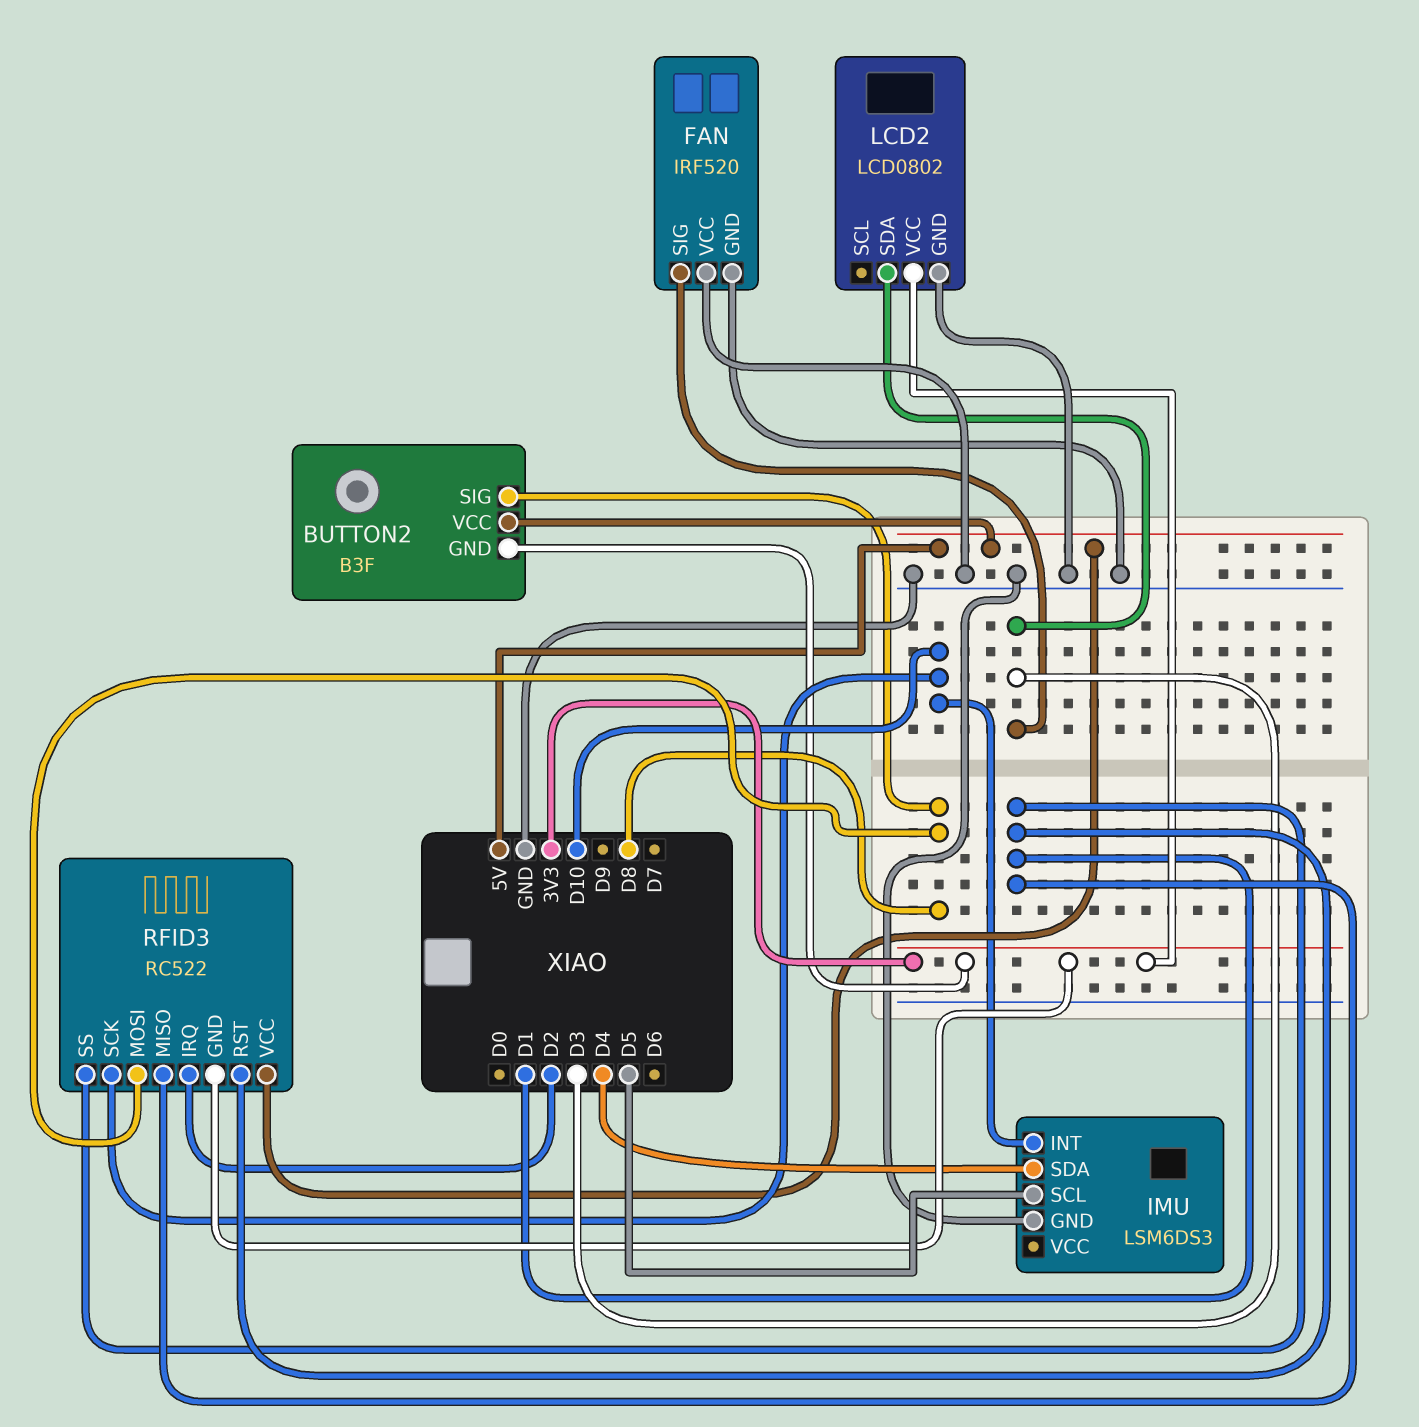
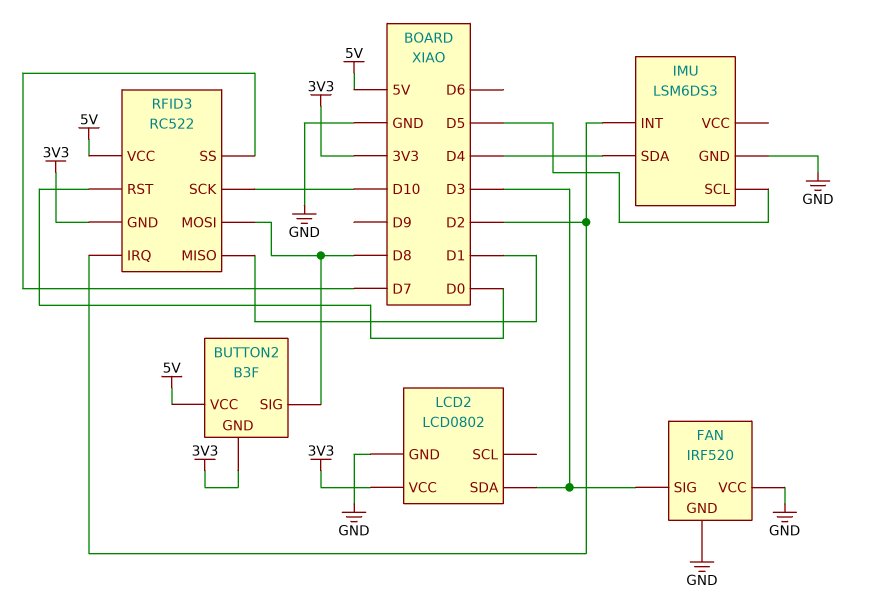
IMU pin INT: D10 -> D2
RFID3 pin RST: D1 -> D0
RFID3 pin SS: D1 -> D7

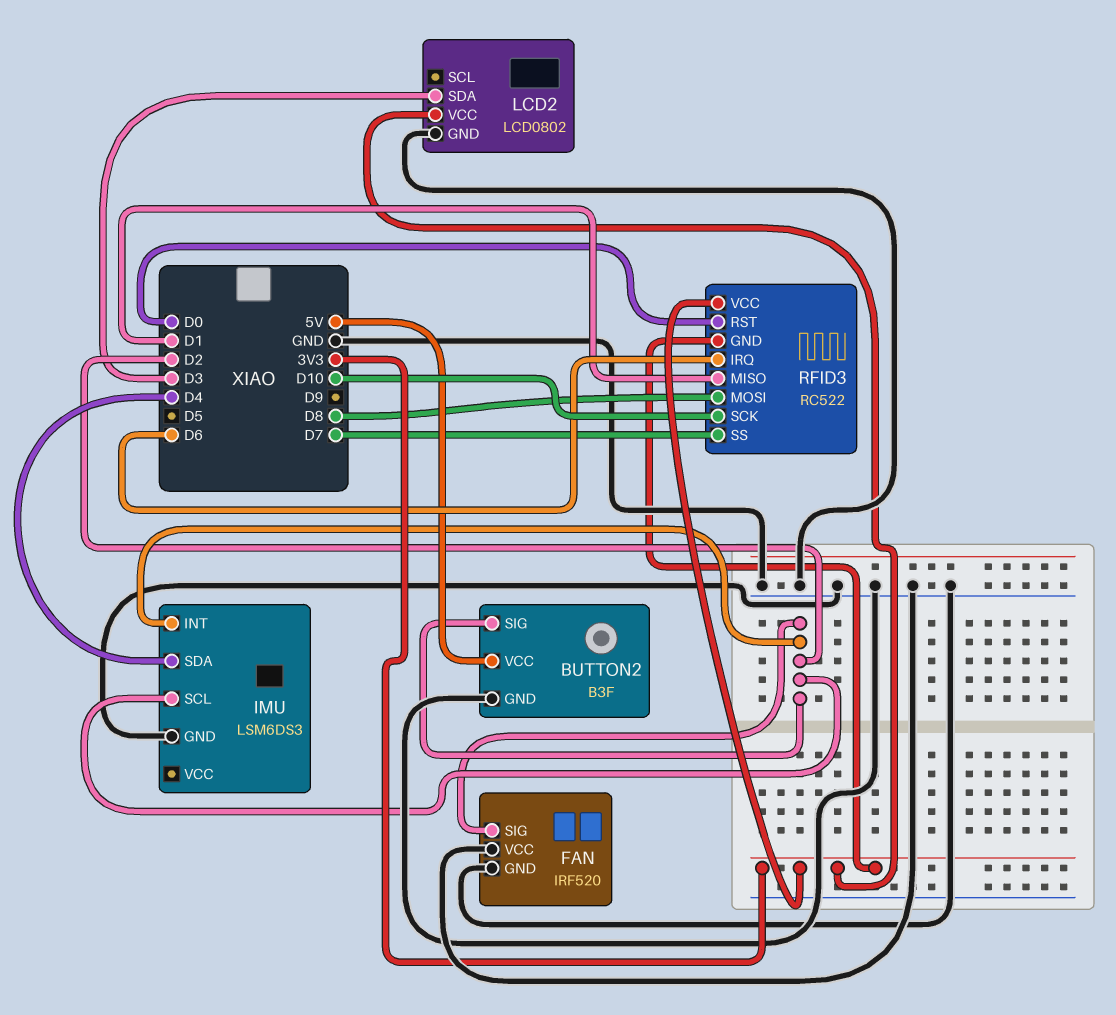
BUTTON2 pin GND: 3V3 -> GND
BUTTON2 pin SIG: D8 -> D2
FAN pin SIG: D3 -> D2
IMU pin SCL: D5 -> D2
RFID3 pin IRQ: D2 -> D6
RFID3 pin VCC: 5V -> 3V3

